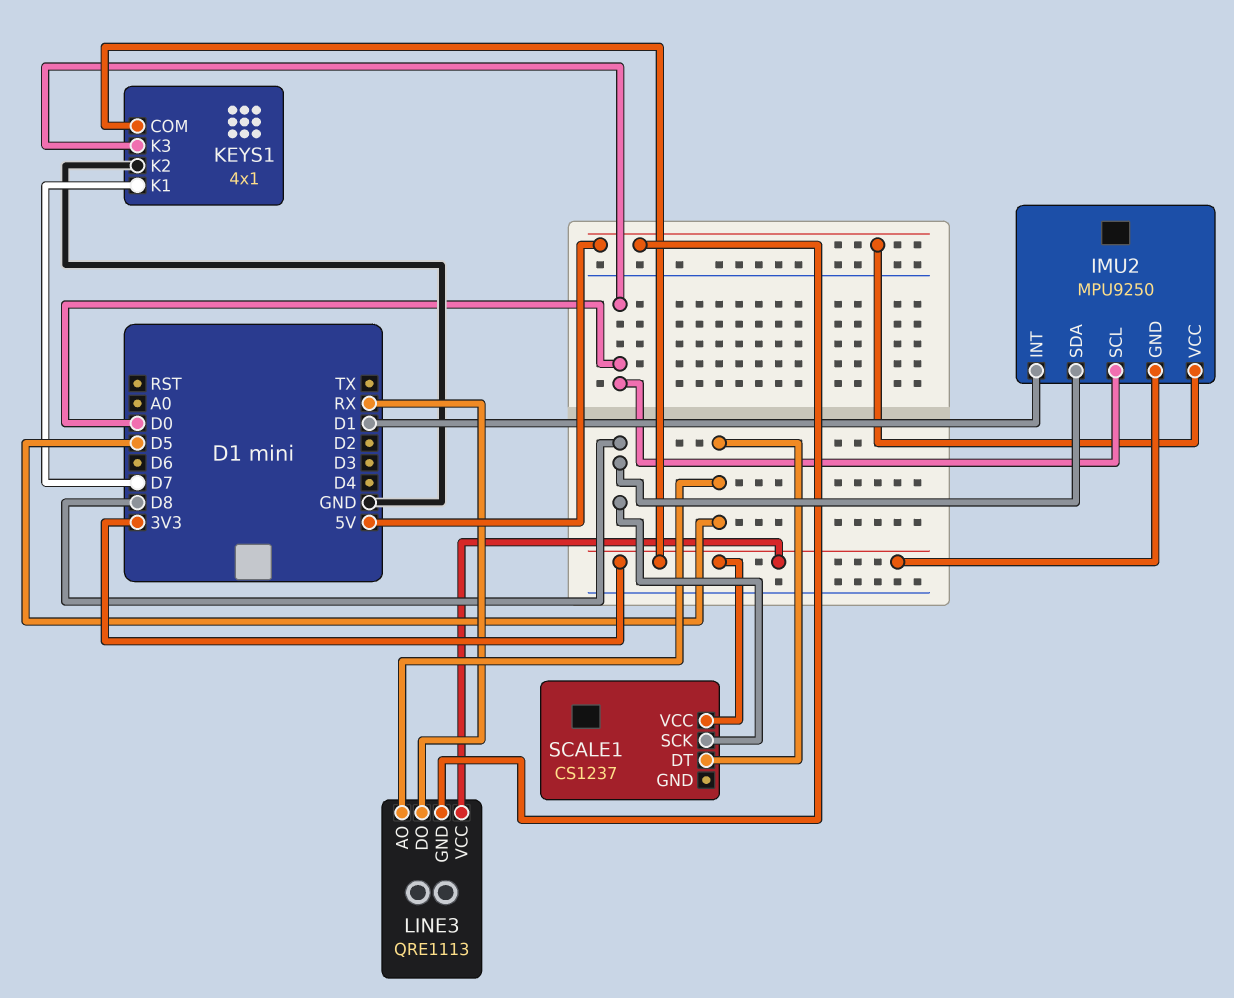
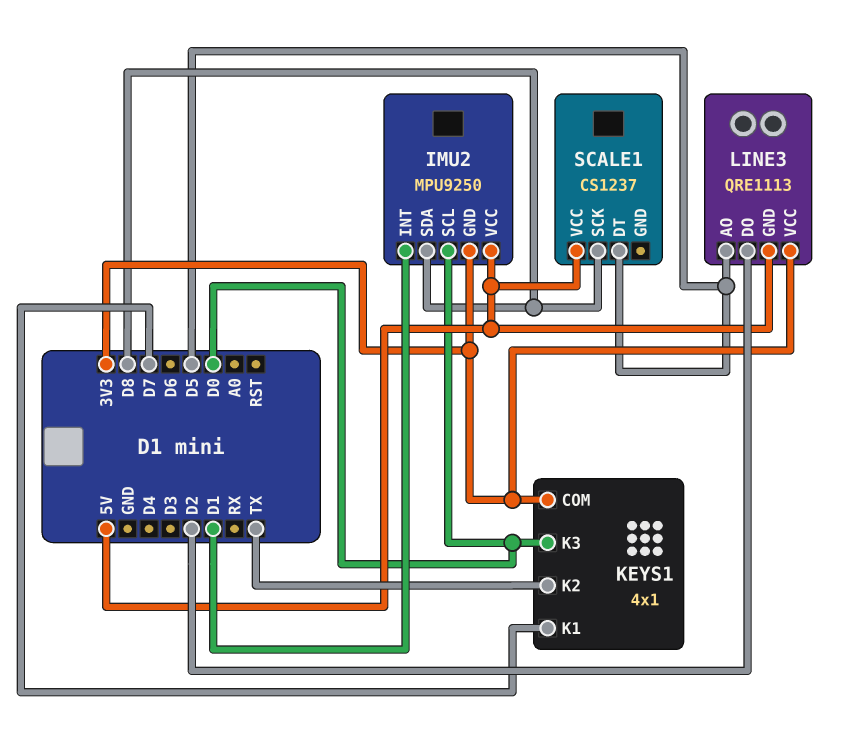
KEYS1 pin K2: GND -> TX
LINE3 pin DO: RX -> D2
SCALE1 pin VCC: 3V3 -> 5V

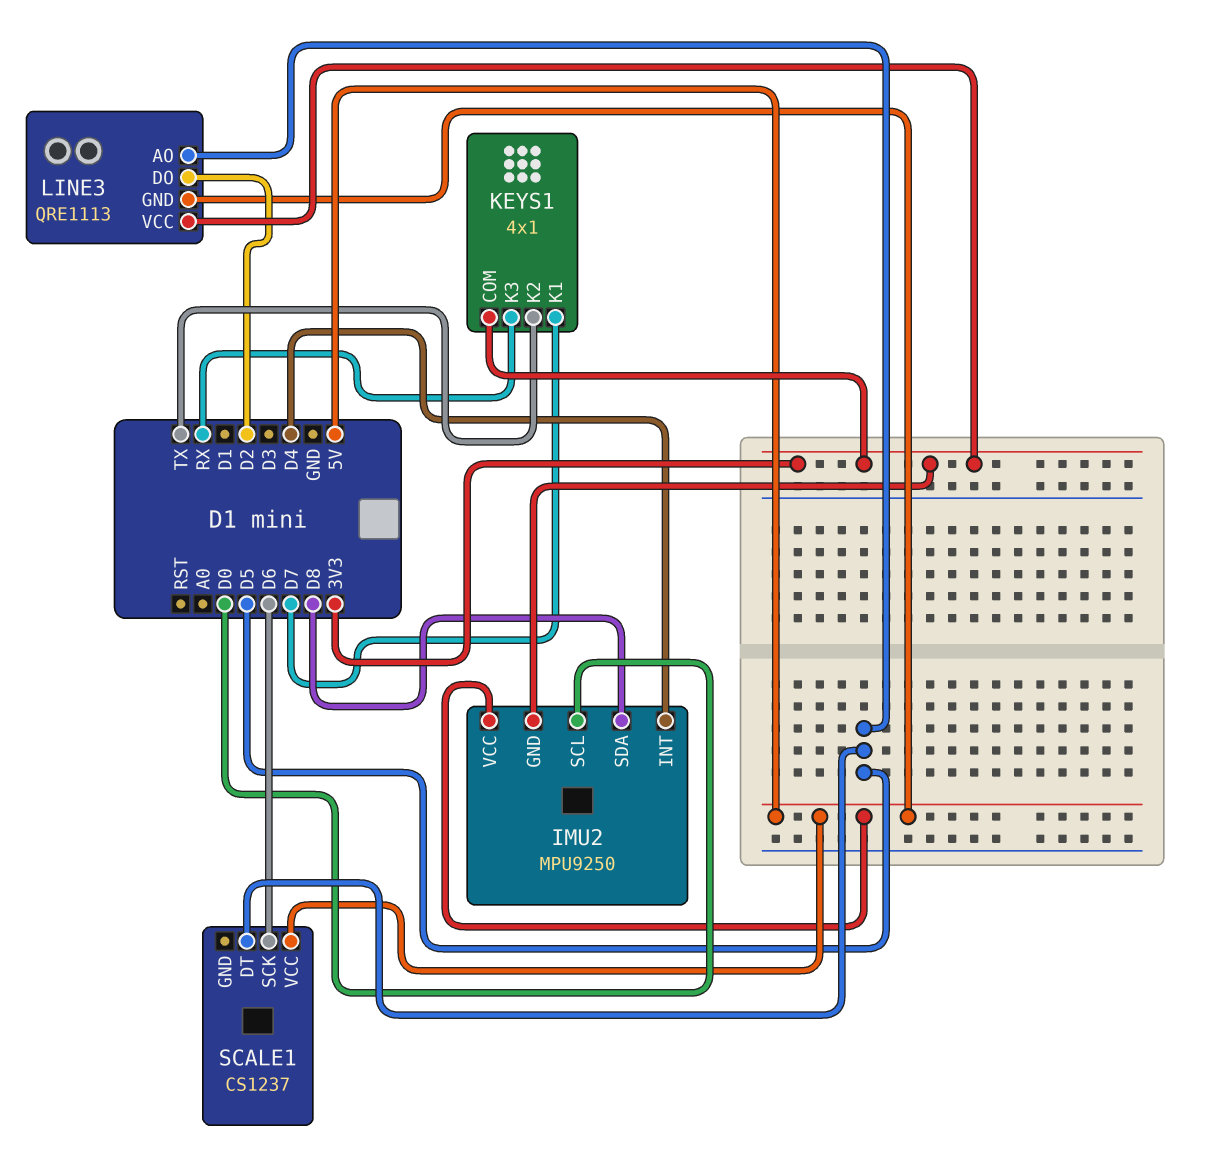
IMU2 pin INT: D1 -> D4
KEYS1 pin K3: D0 -> RX
SCALE1 pin SCK: D8 -> D6

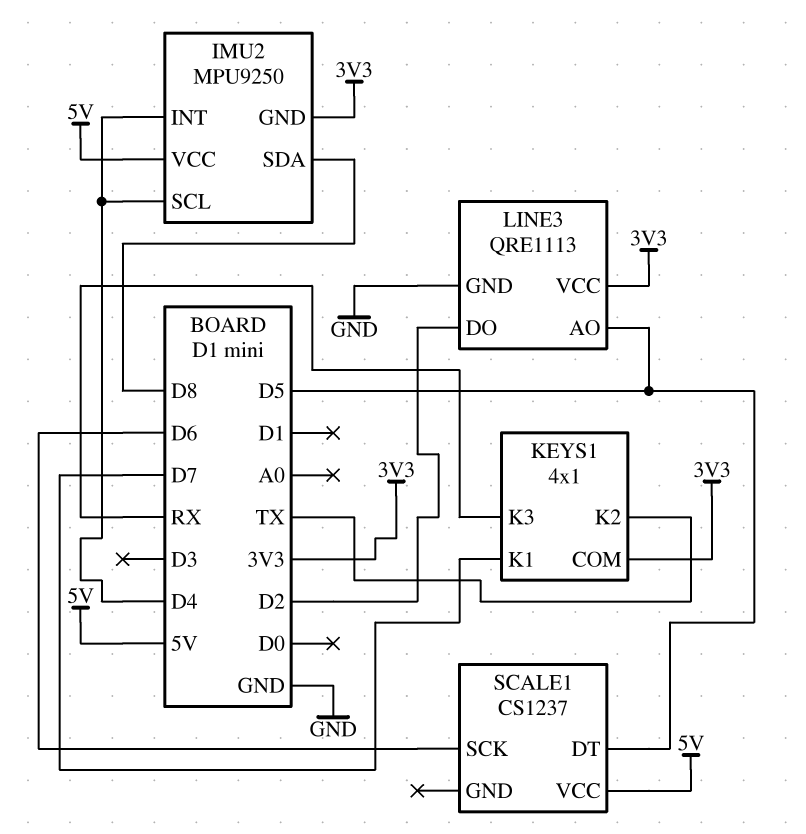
IMU2 pin SCL: D0 -> D4
LINE3 pin GND: 5V -> GND

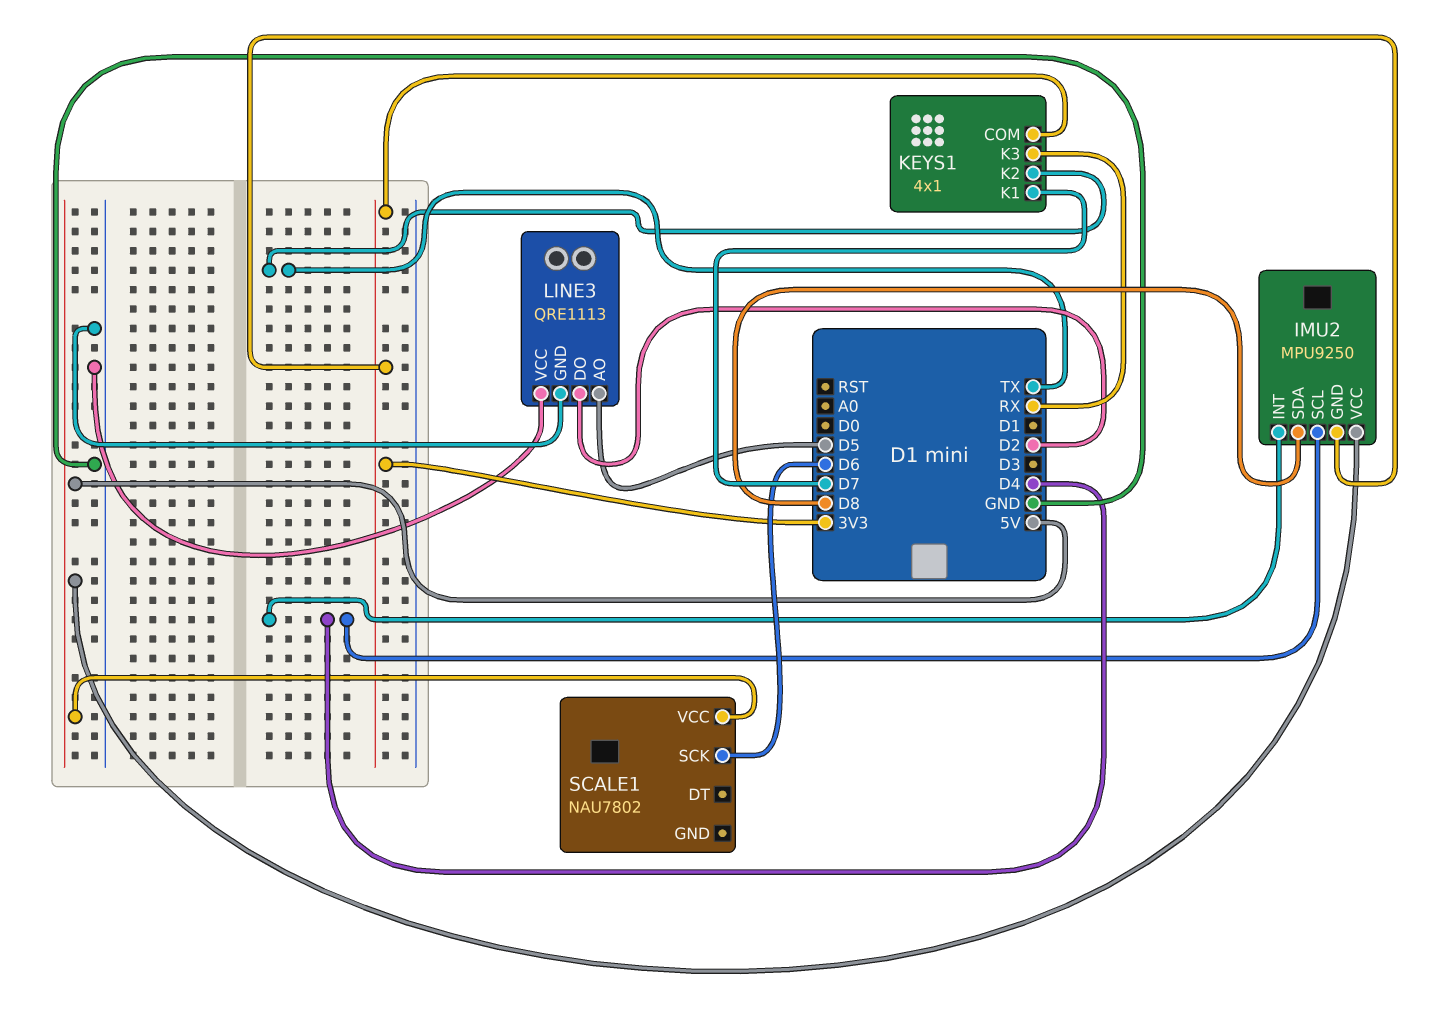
LINE3 pin VCC: 3V3 -> GND
SCALE1: CS1237 -> NAU7802
SCALE1 pin DT: D5 -> none

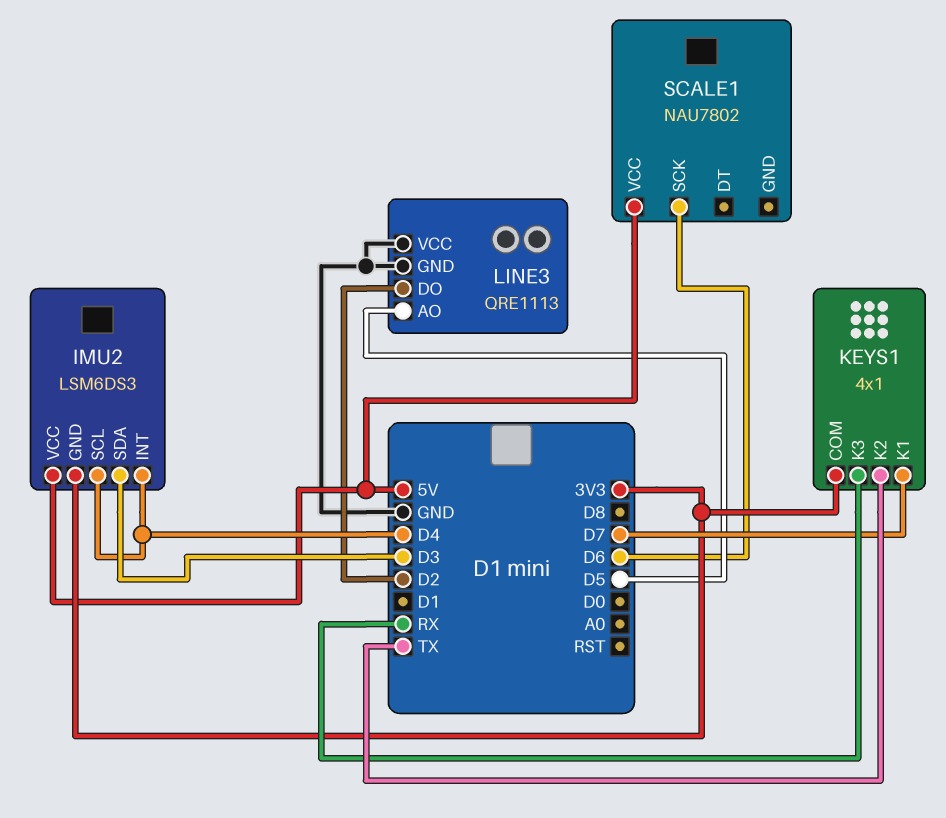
IMU2: MPU9250 -> LSM6DS3
IMU2 pin SDA: D8 -> D3

